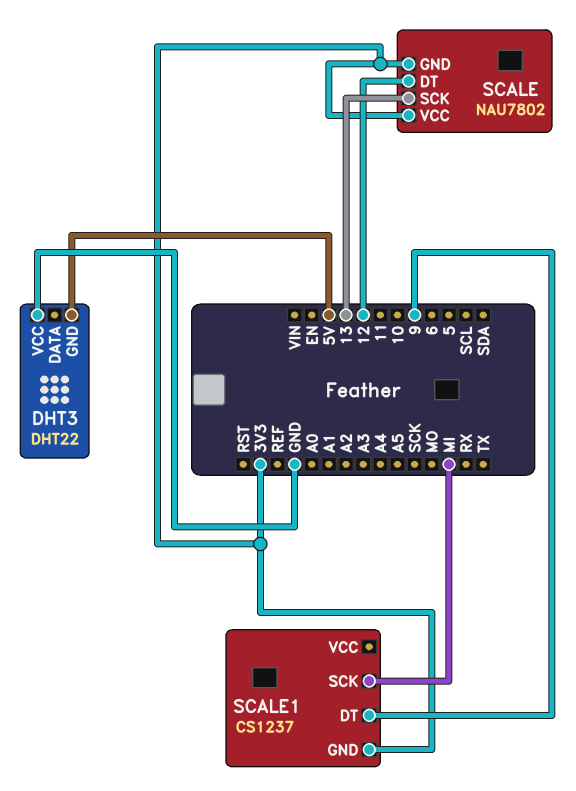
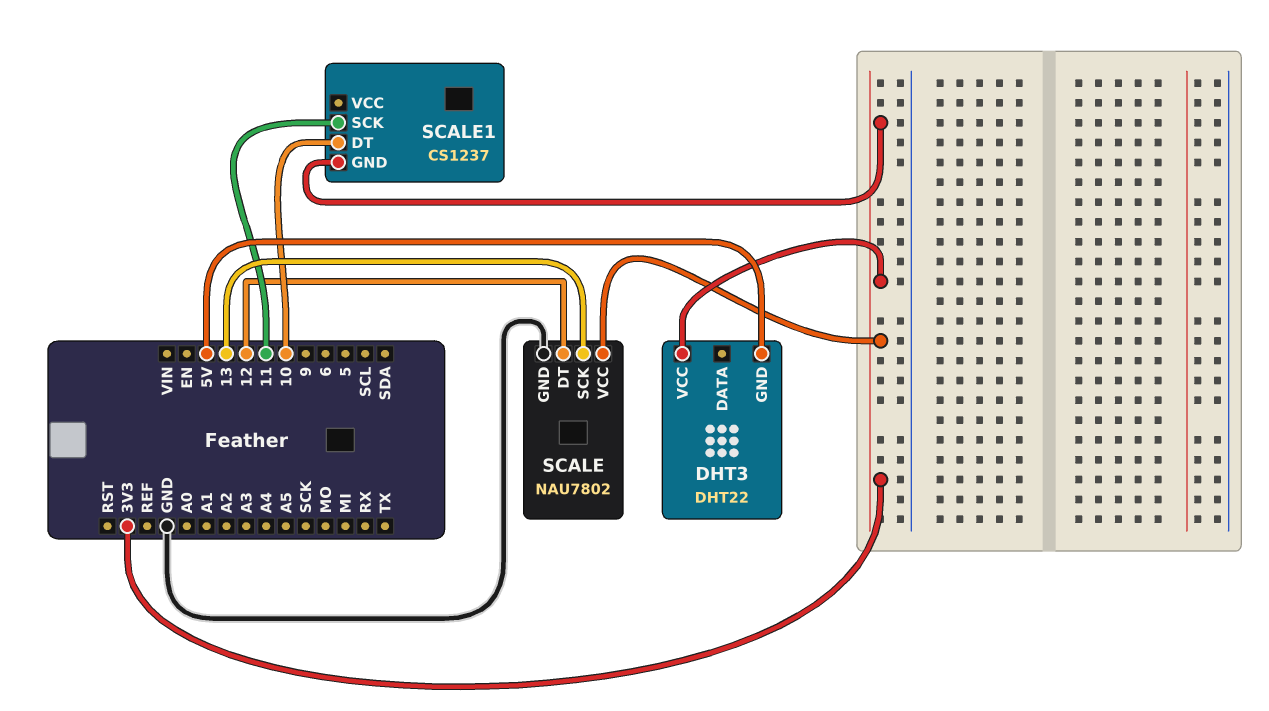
DHT3 pin VCC: GND -> 3V3
SCALE pin GND: 3V3 -> GND
SCALE1 pin DT: 9 -> 10
SCALE1 pin SCK: MI -> 11

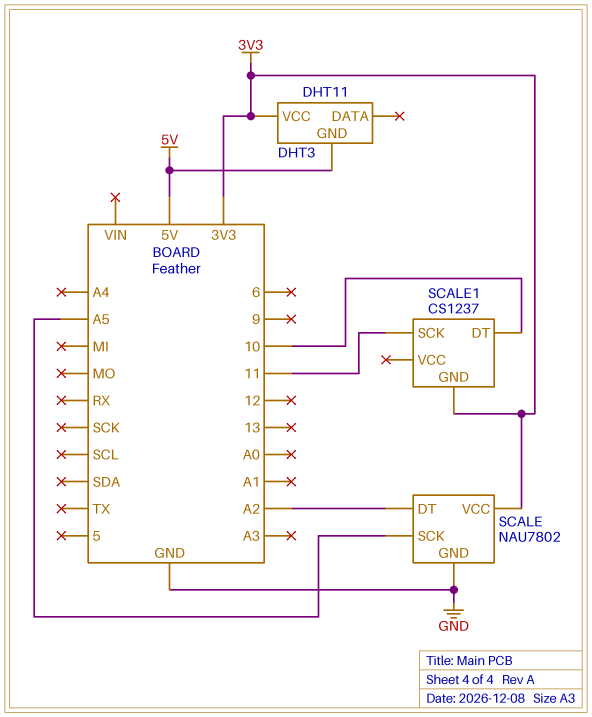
DHT3: DHT22 -> DHT11
SCALE pin DT: 12 -> A2
SCALE pin SCK: 13 -> A5

